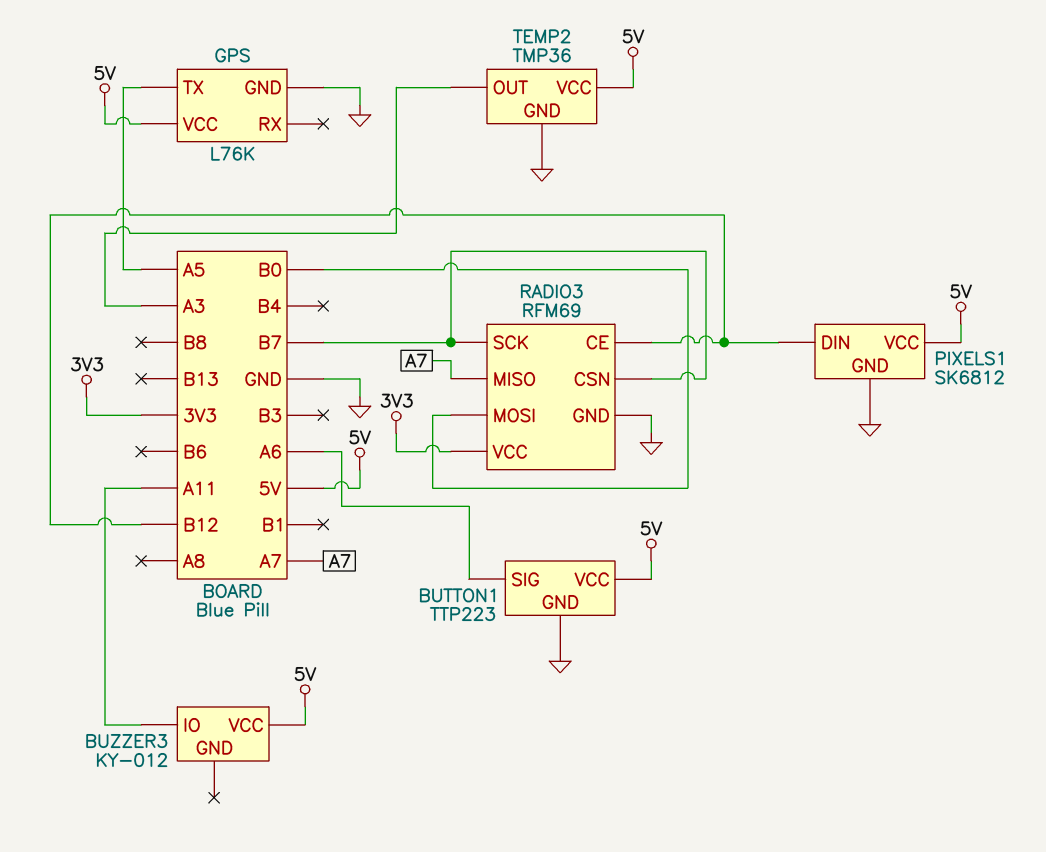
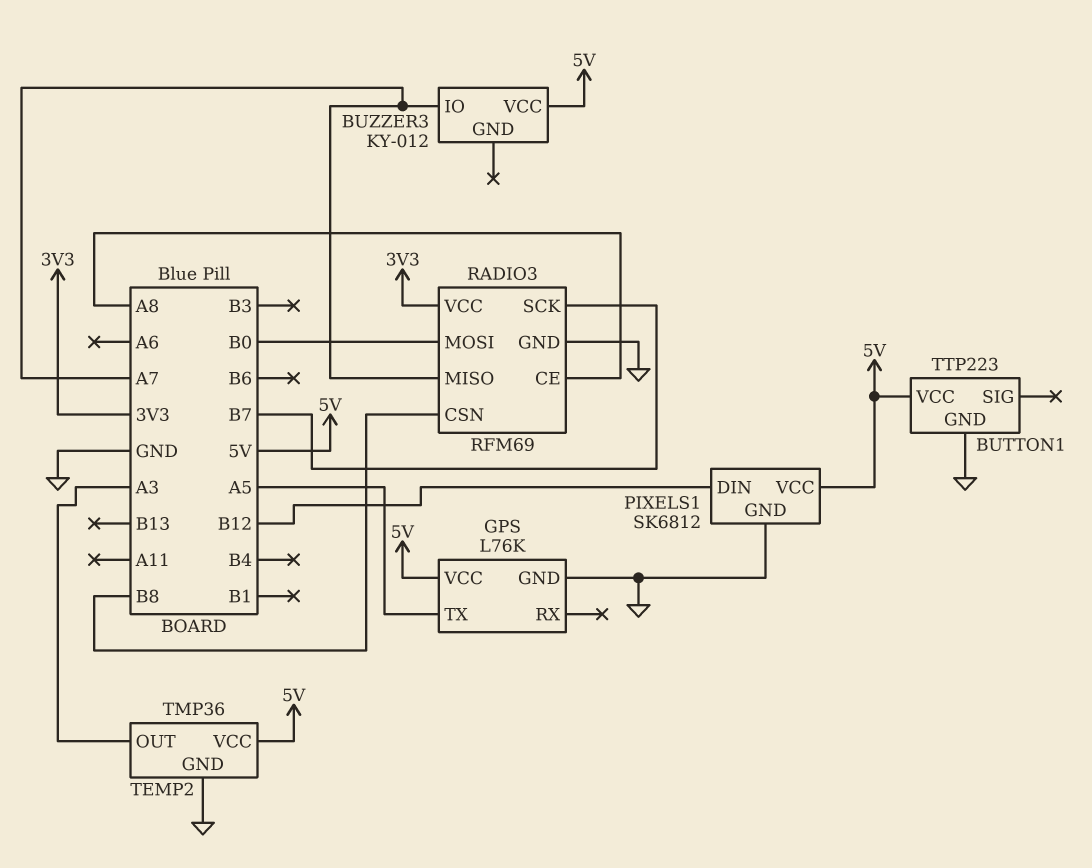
BUTTON1 pin SIG: A6 -> none
BUZZER3 pin IO: A11 -> A7
RADIO3 pin CE: B12 -> A8
RADIO3 pin CSN: B7 -> B8

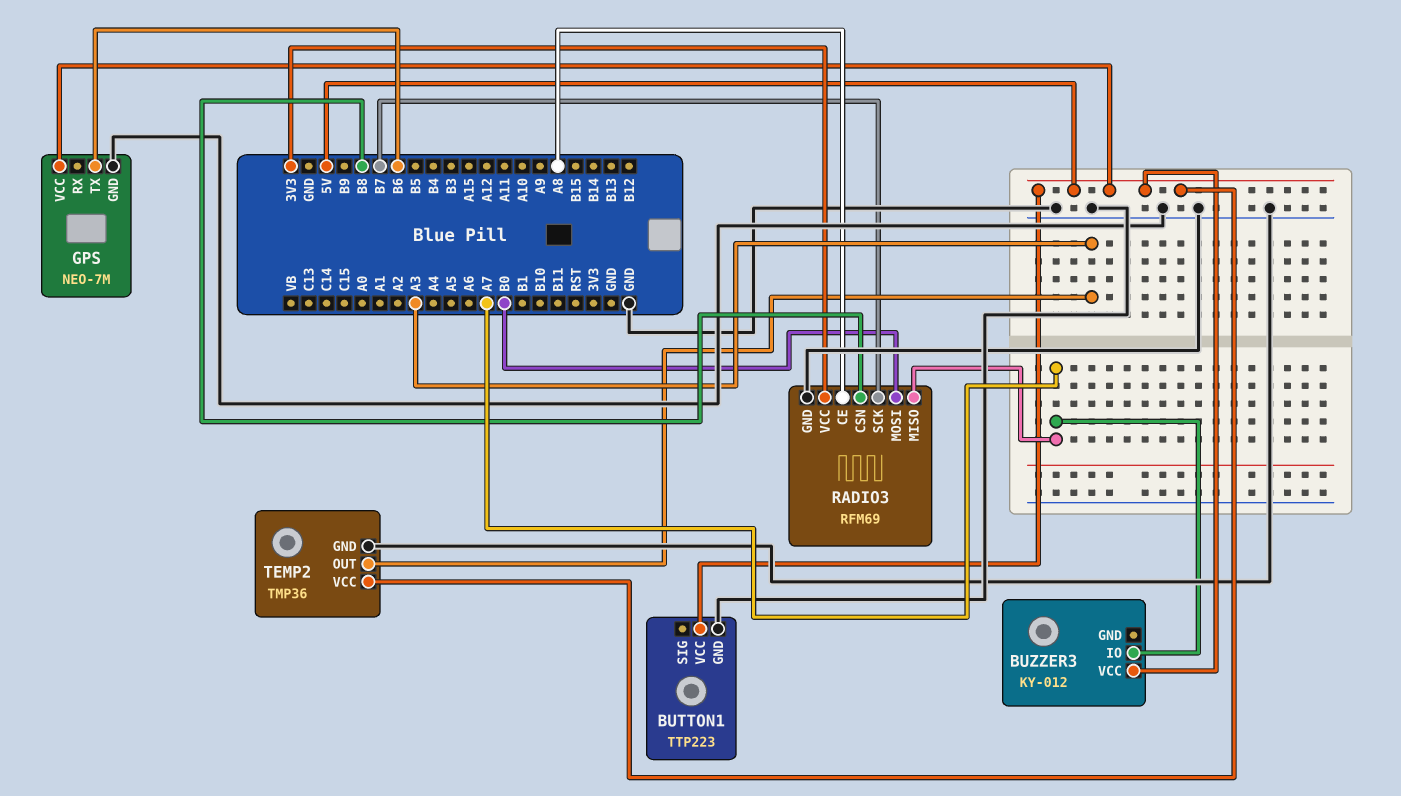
GPS: L76K -> NEO-7M
GPS pin TX: A5 -> B6
PIXELS1: SK6812 -> none
PIXELS1 pin DIN: B12 -> none
PIXELS1 pin GND: GND -> none
PIXELS1 pin VCC: 5V -> none

